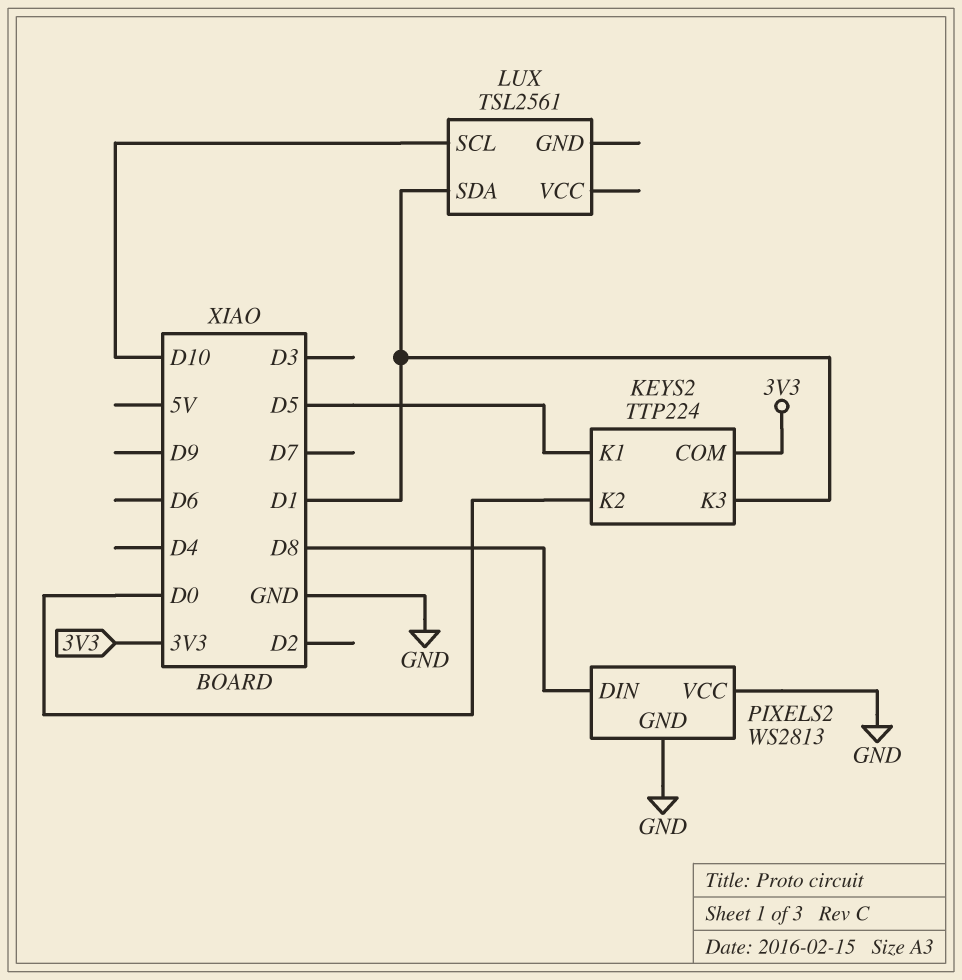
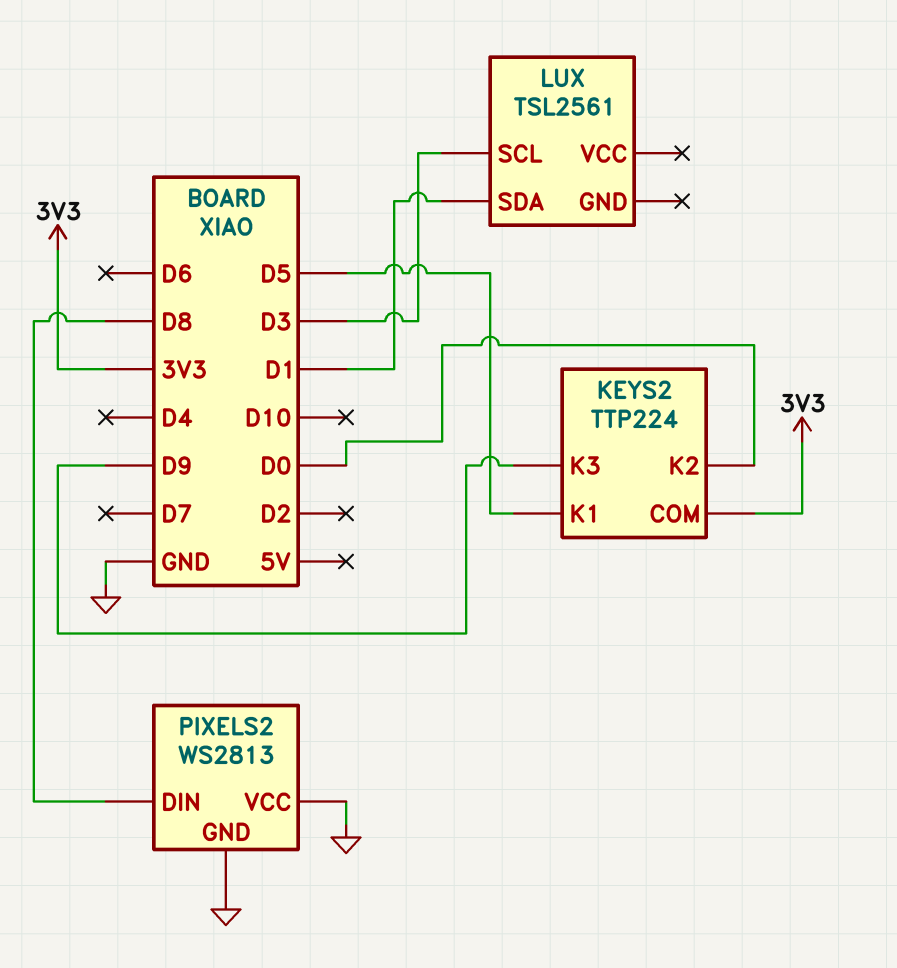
KEYS2 pin K3: D1 -> D9
LUX pin SCL: D10 -> D3

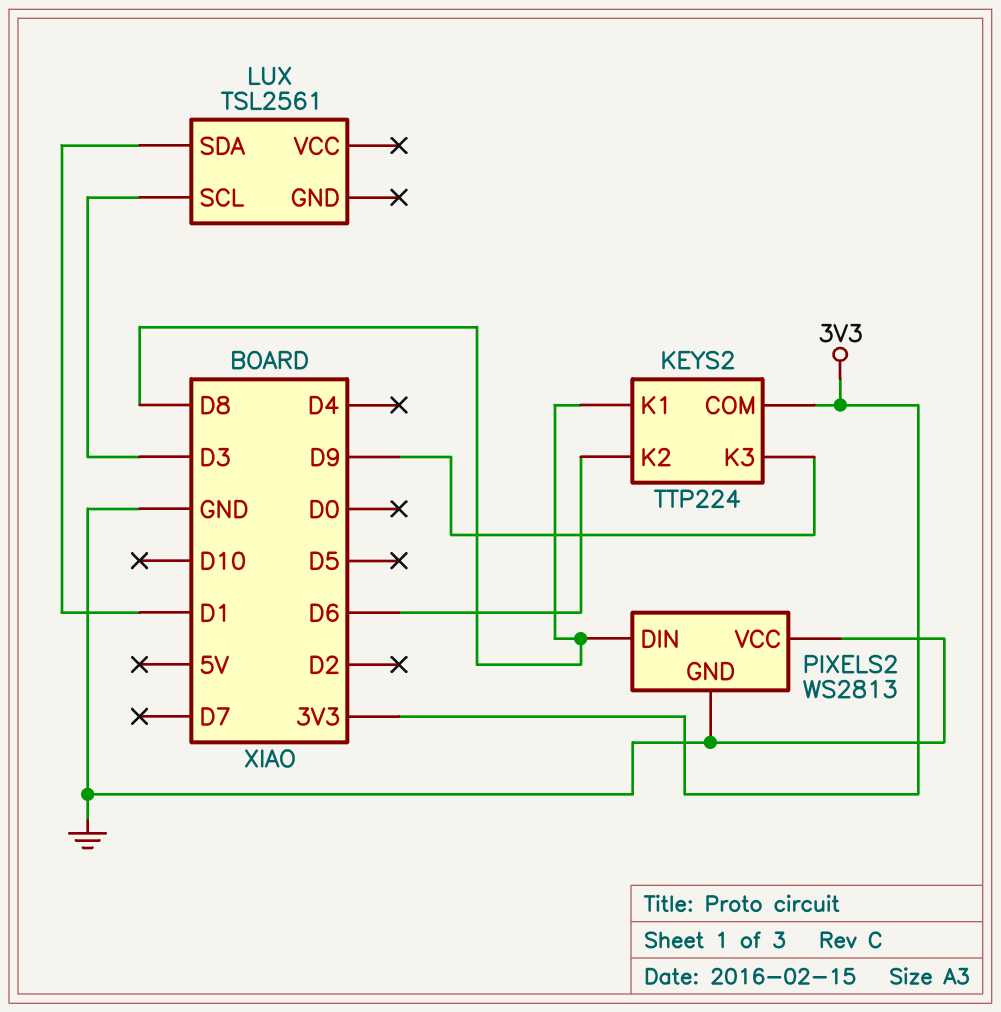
KEYS2 pin K1: D5 -> D8
KEYS2 pin K2: D0 -> D6

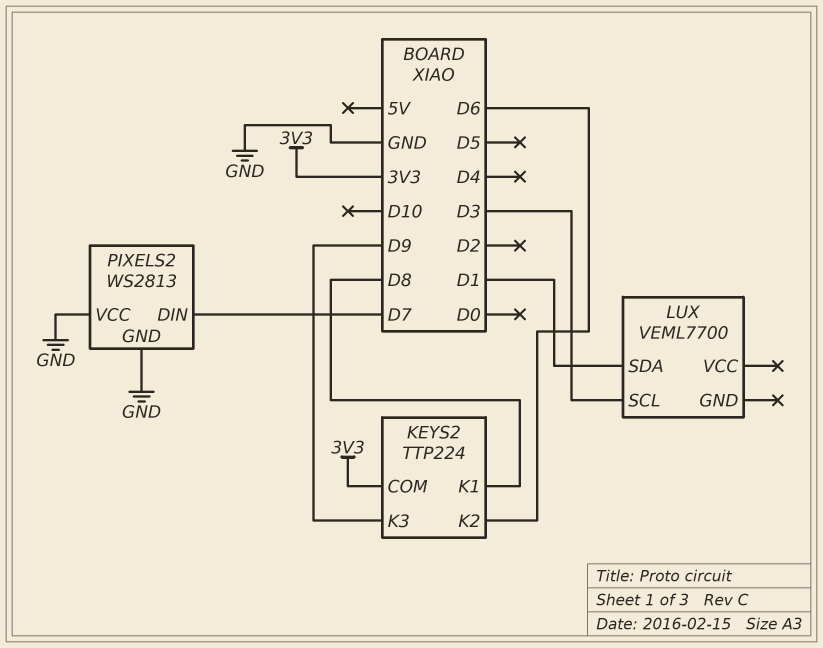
LUX: TSL2561 -> VEML7700
PIXELS2 pin DIN: D8 -> D7

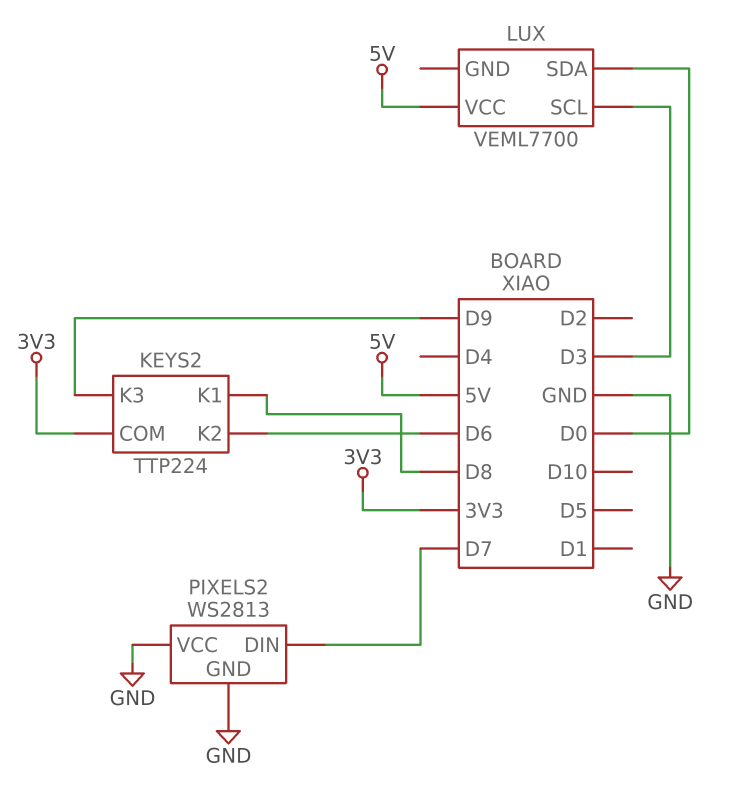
LUX pin SDA: D1 -> D0
LUX pin VCC: none -> 5V

